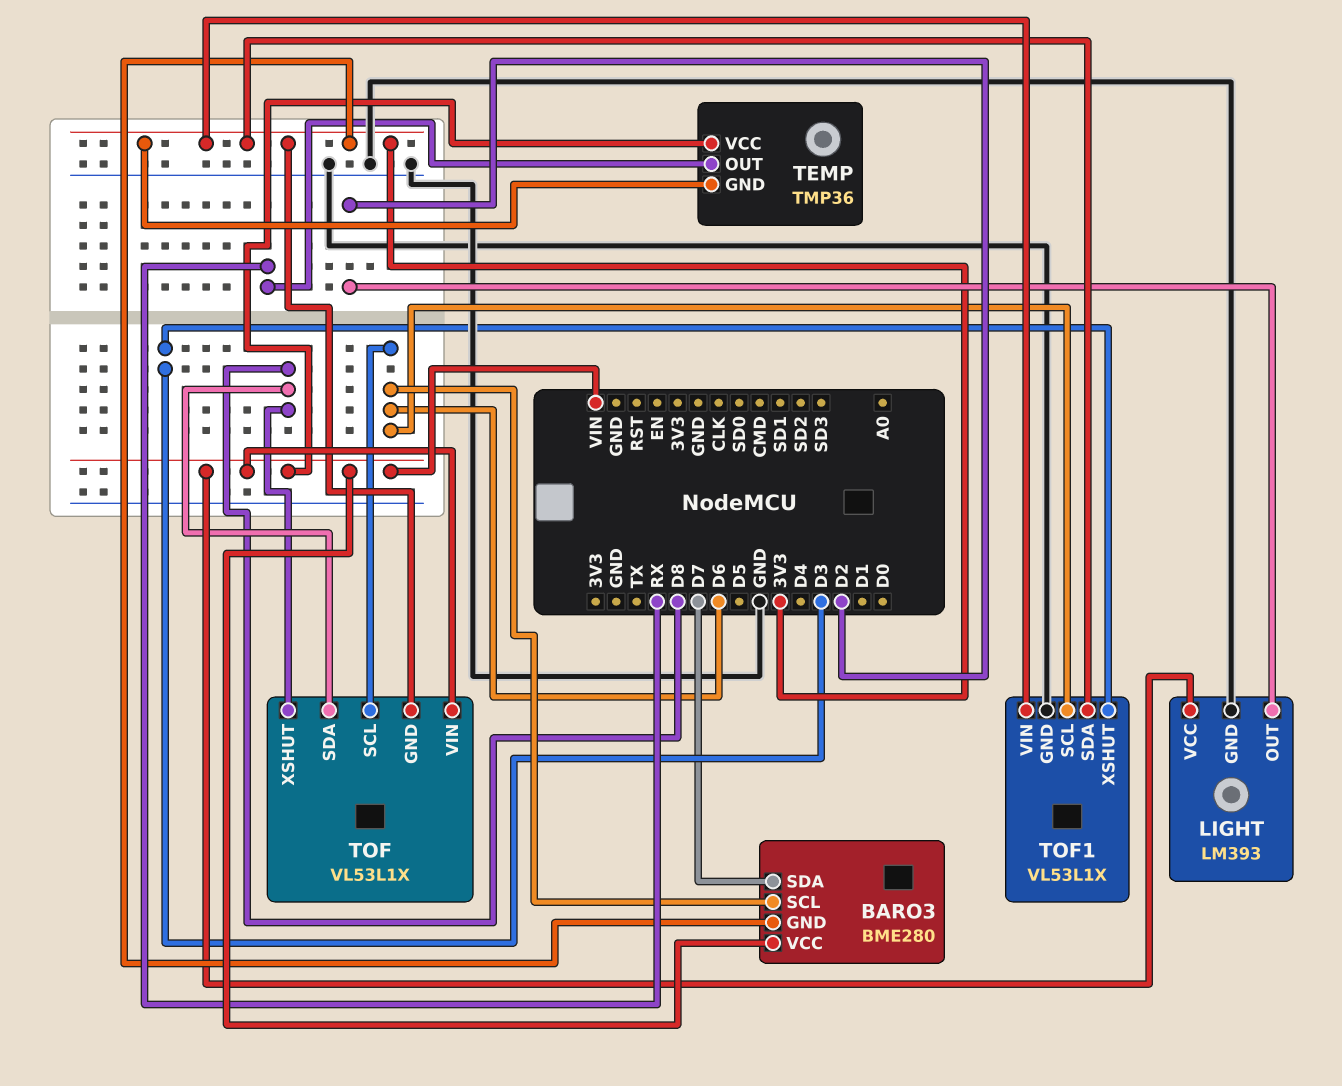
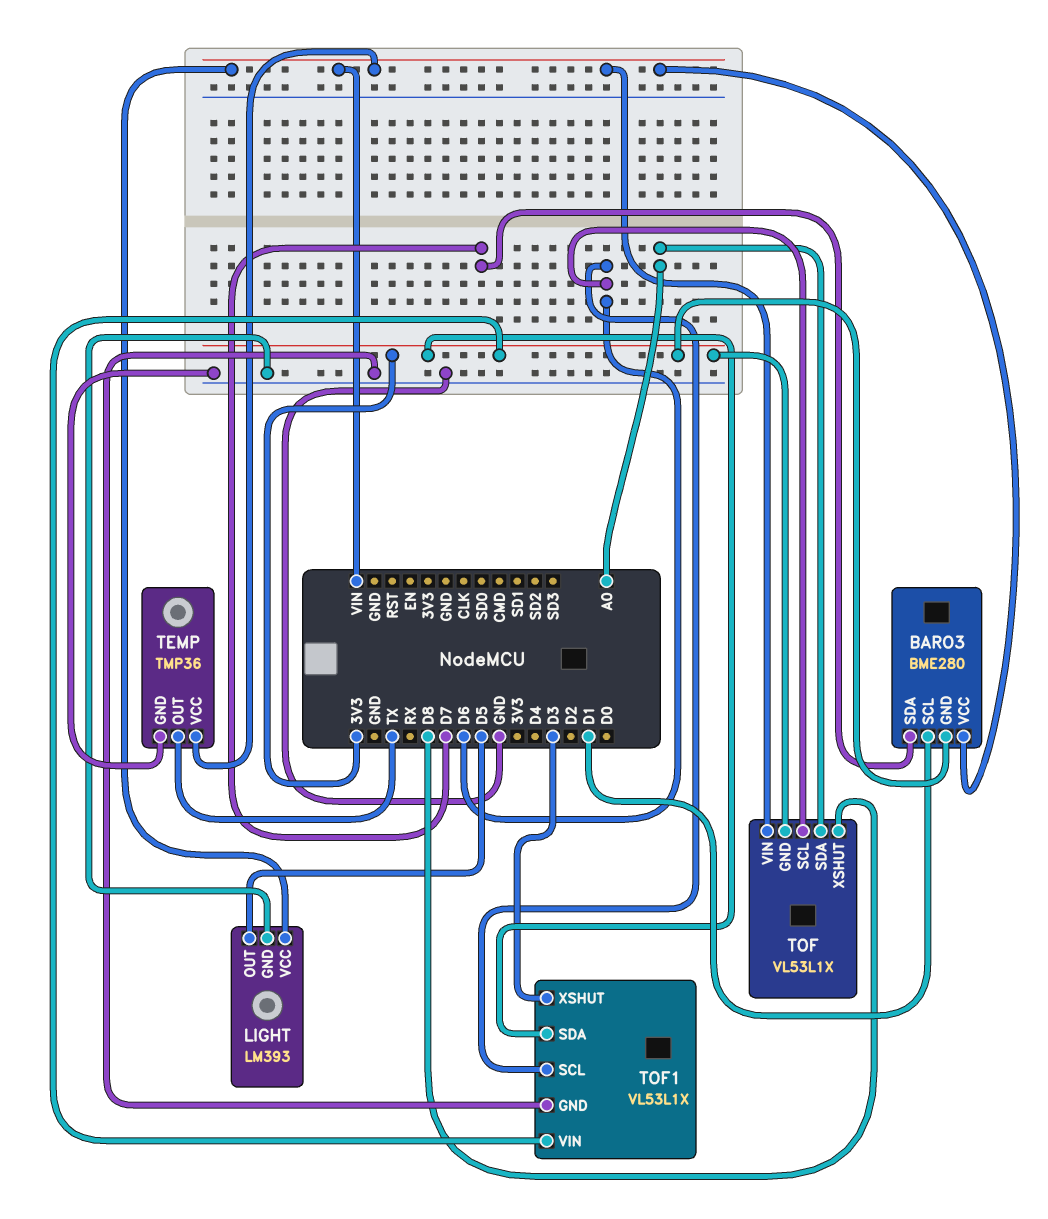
BARO3 pin SCL: D6 -> D1
LIGHT pin OUT: D2 -> D5
TEMP pin GND: 3V3 -> GND
TEMP pin OUT: RX -> TX
TOF pin SDA: D8 -> A0

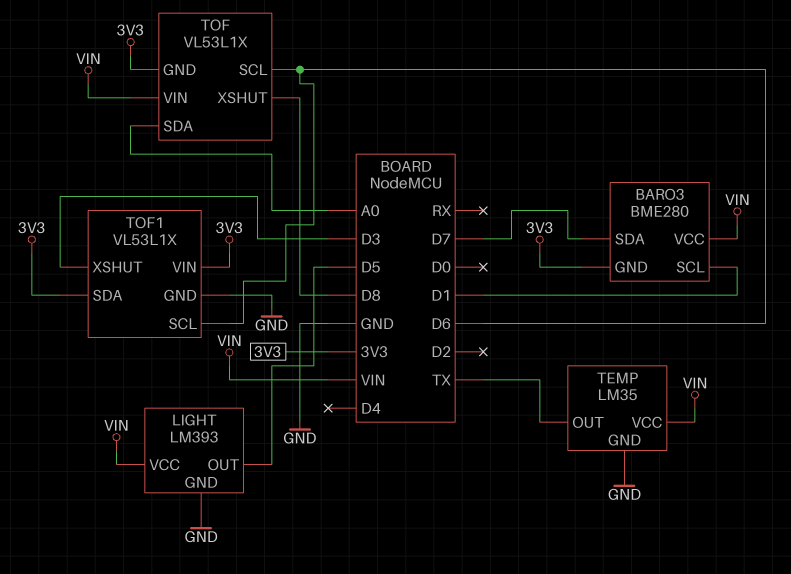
TEMP: TMP36 -> LM35

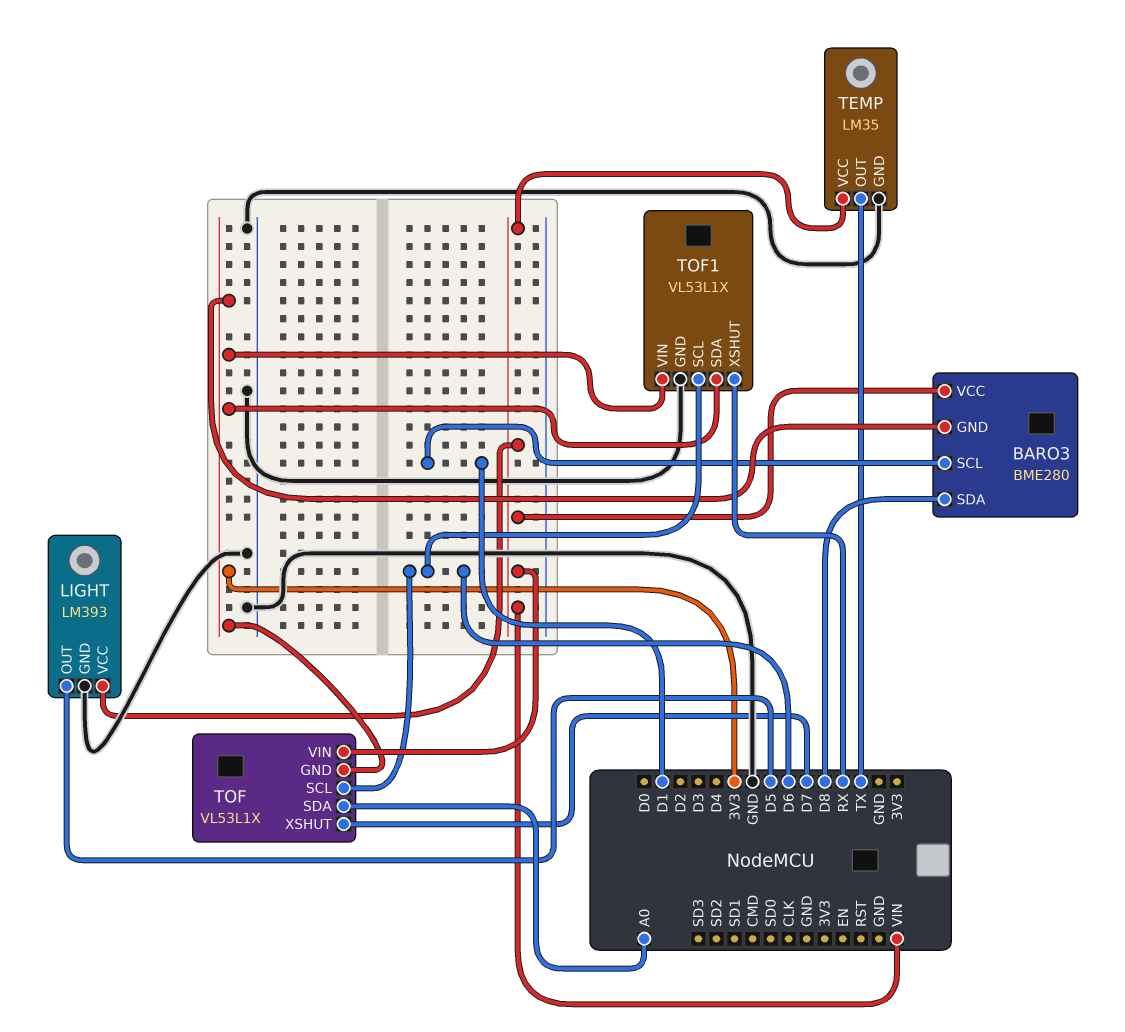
BARO3 pin SDA: D7 -> D8
TOF pin XSHUT: D8 -> D7
TOF1 pin XSHUT: D3 -> RX

